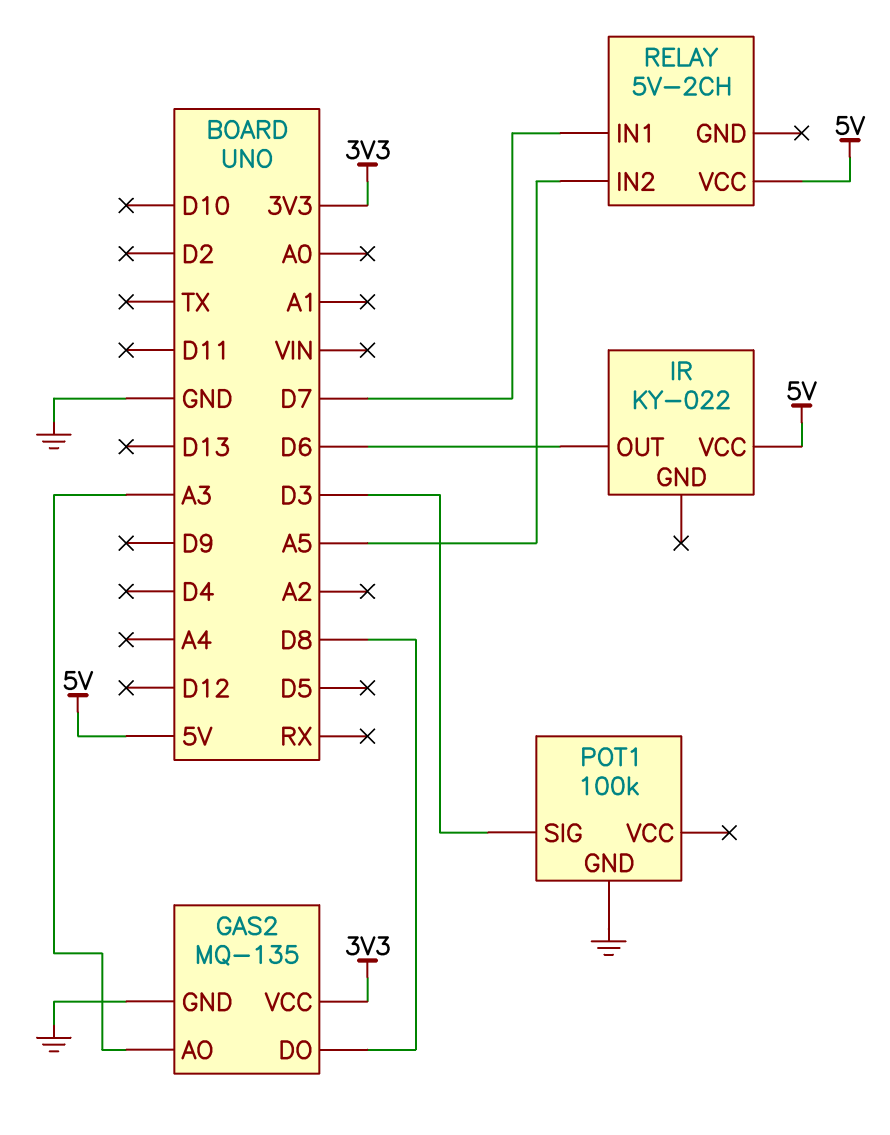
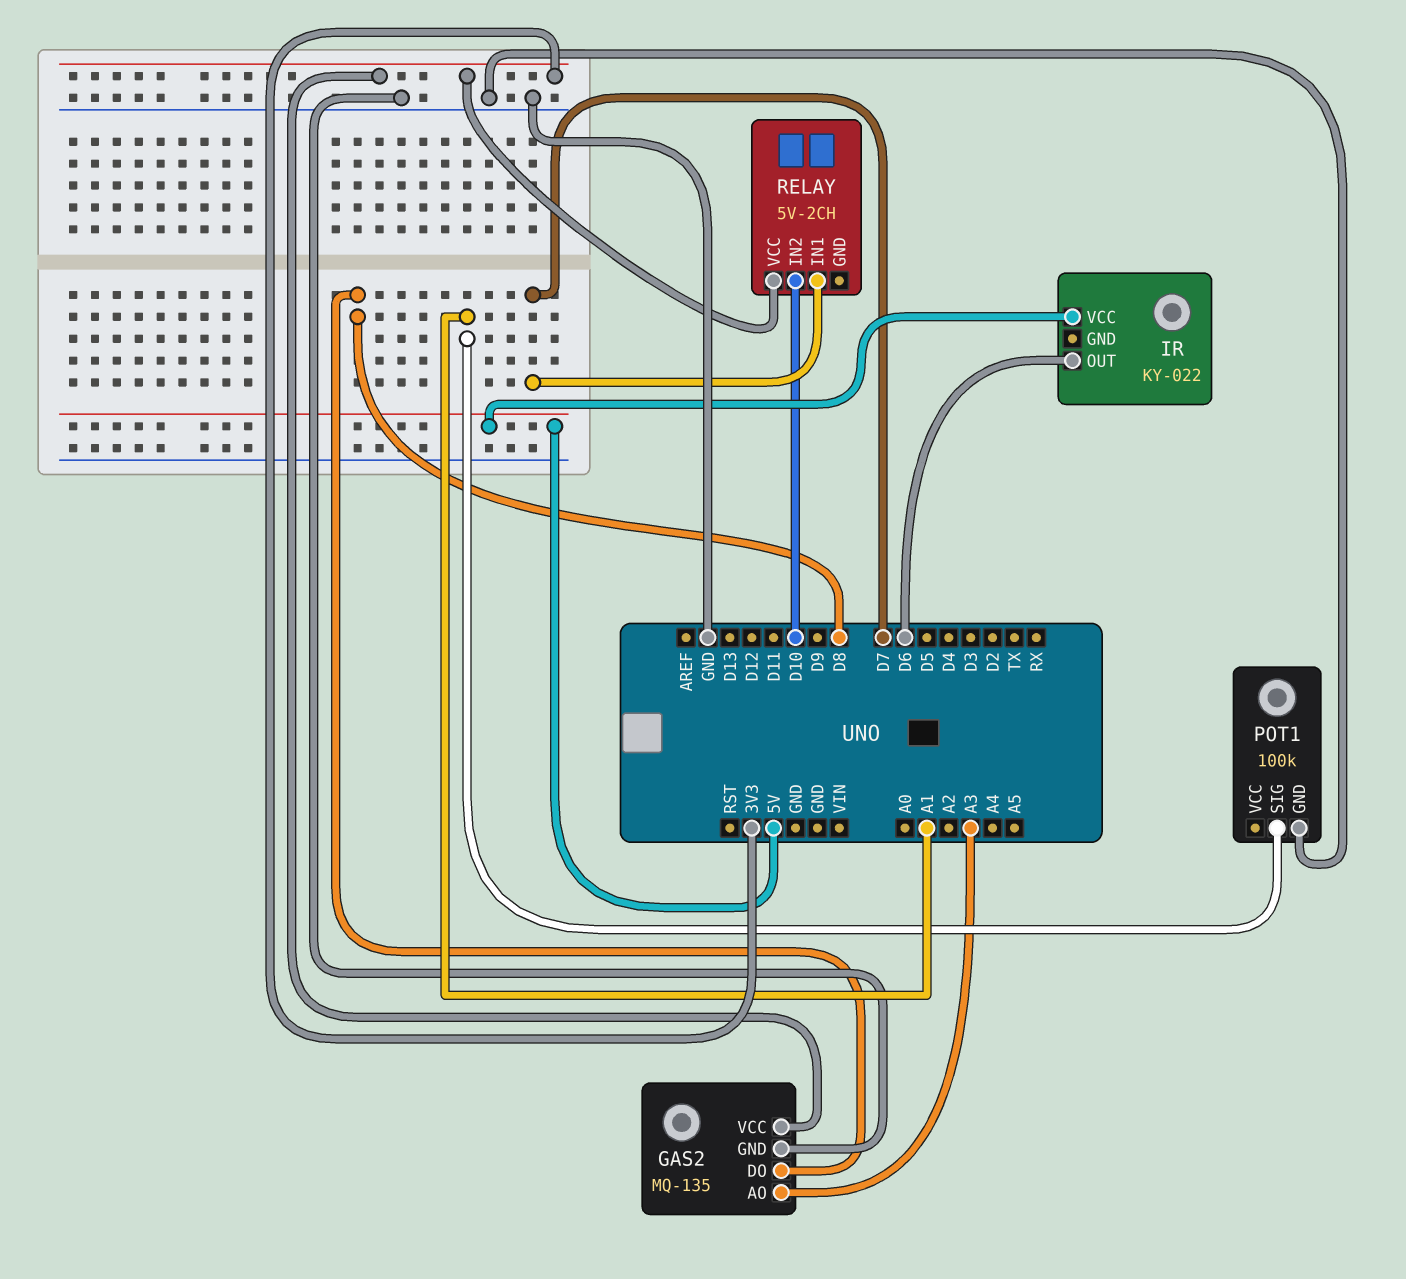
POT1 pin SIG: D3 -> A1
RELAY pin IN2: A5 -> D10
RELAY pin VCC: 5V -> 3V3

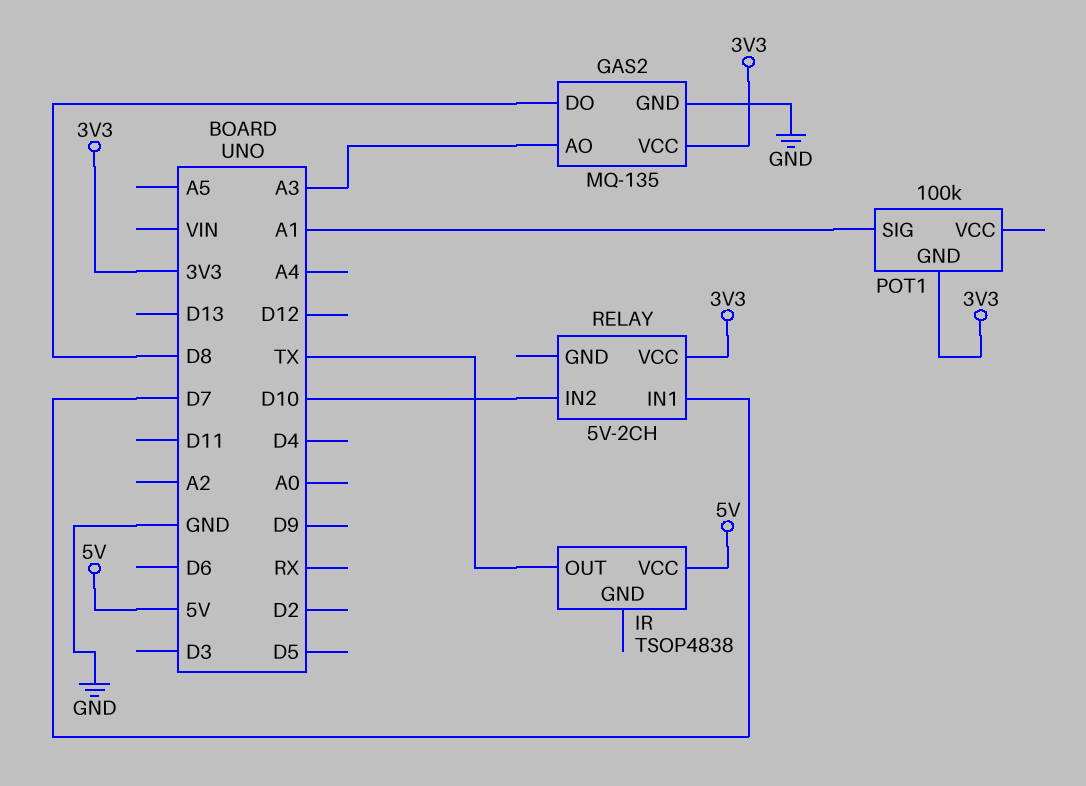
IR: KY-022 -> TSOP4838
IR pin OUT: D6 -> TX
POT1 pin GND: GND -> 3V3

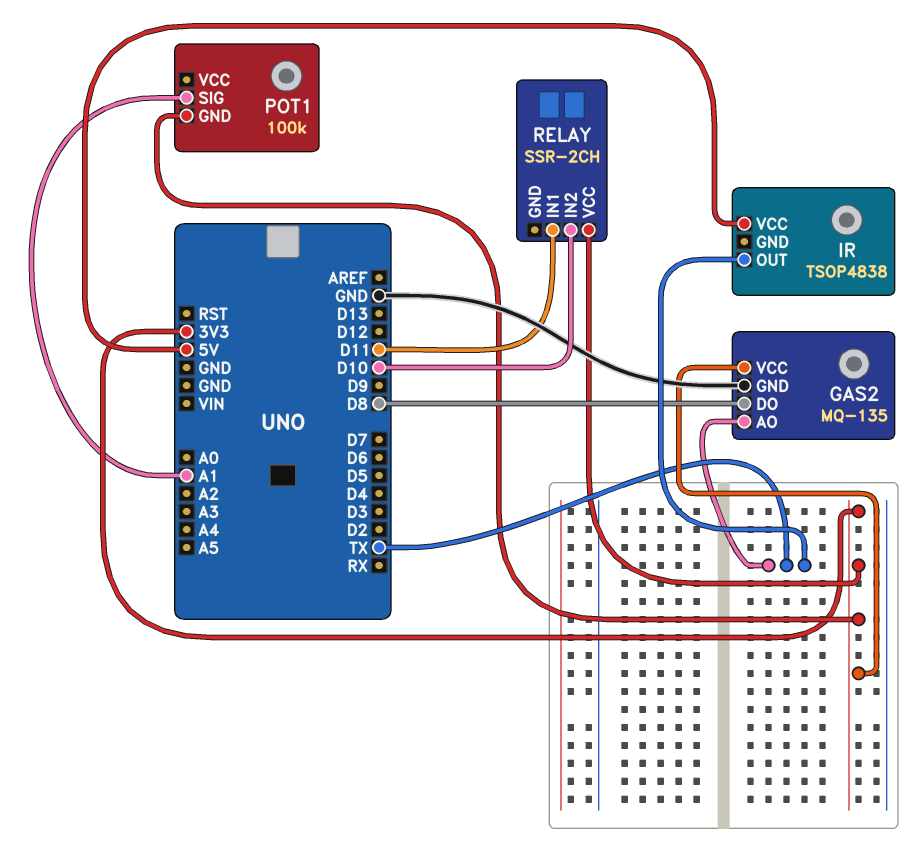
GAS2 pin AO: A3 -> TX
RELAY: 5V-2CH -> SSR-2CH
RELAY pin IN1: D7 -> D11

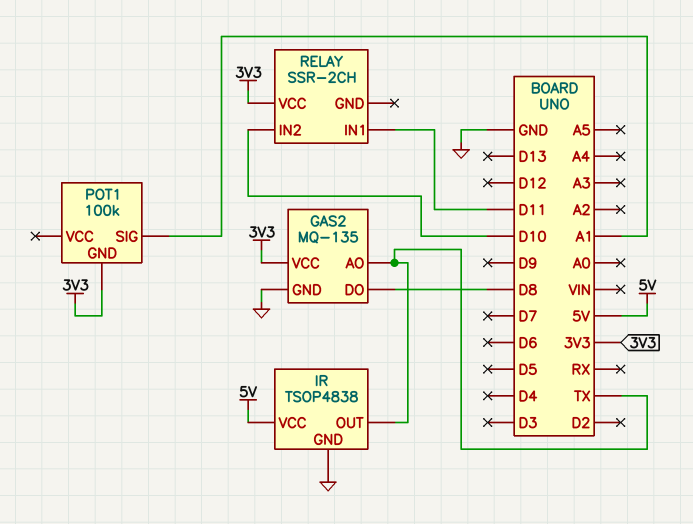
IR pin GND: none -> GND

